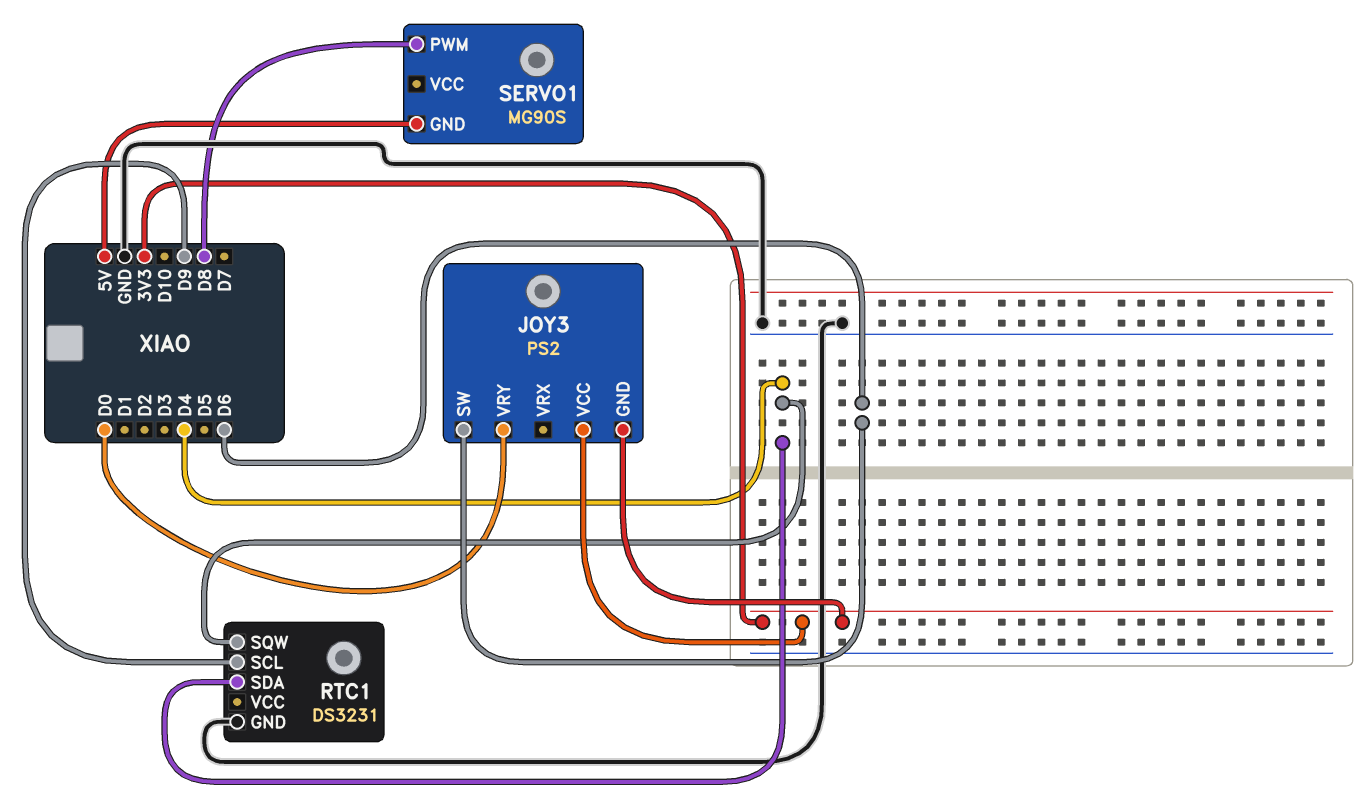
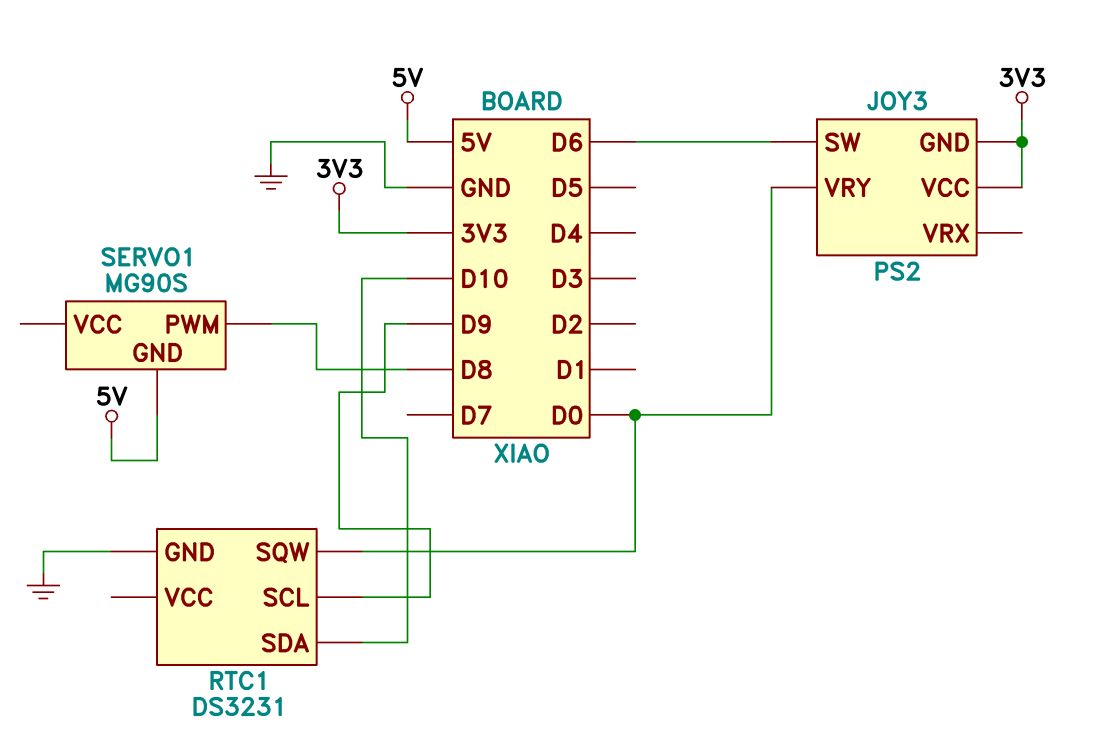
RTC1 pin SDA: D4 -> D10
RTC1 pin SQW: D4 -> D0

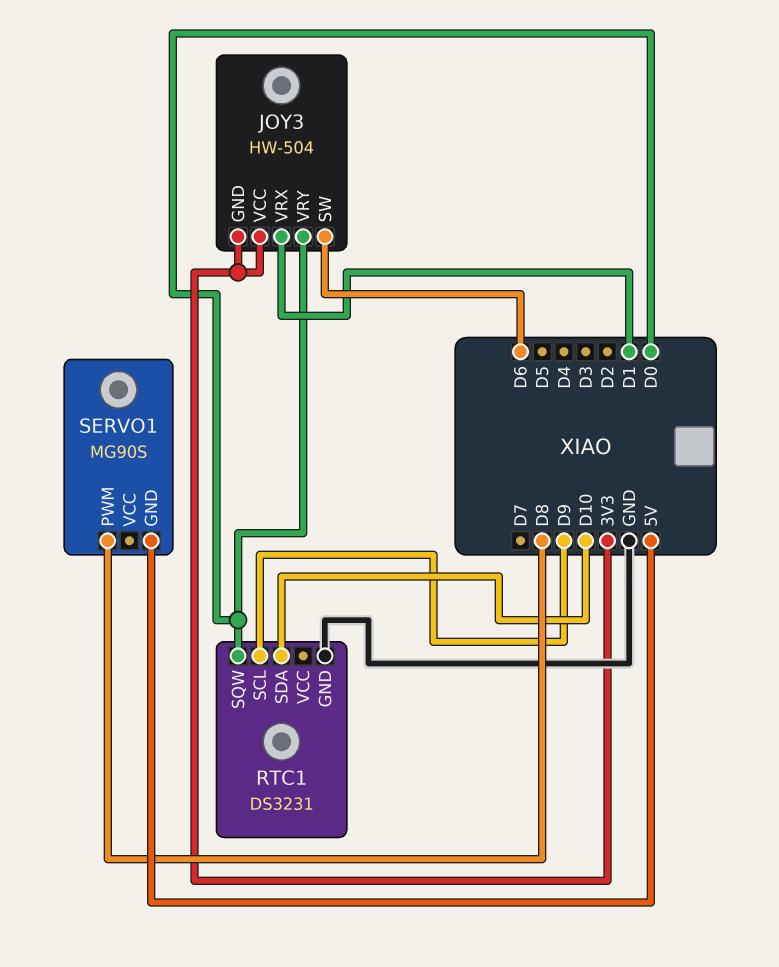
JOY3: PS2 -> HW-504
JOY3 pin VRX: none -> D1

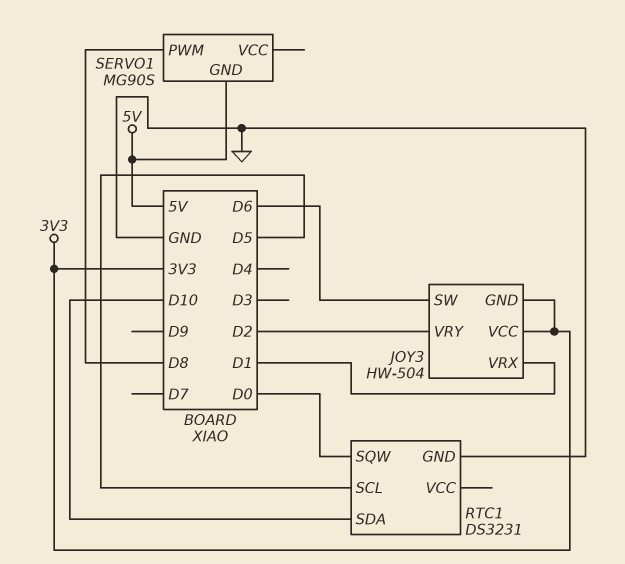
JOY3 pin VRY: D0 -> D2
RTC1 pin SCL: D9 -> D5

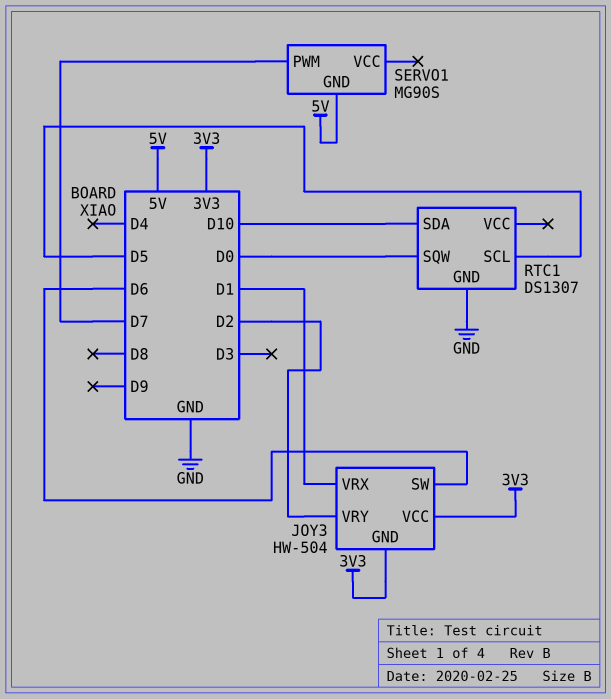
RTC1: DS3231 -> DS1307
SERVO1 pin PWM: D8 -> D7

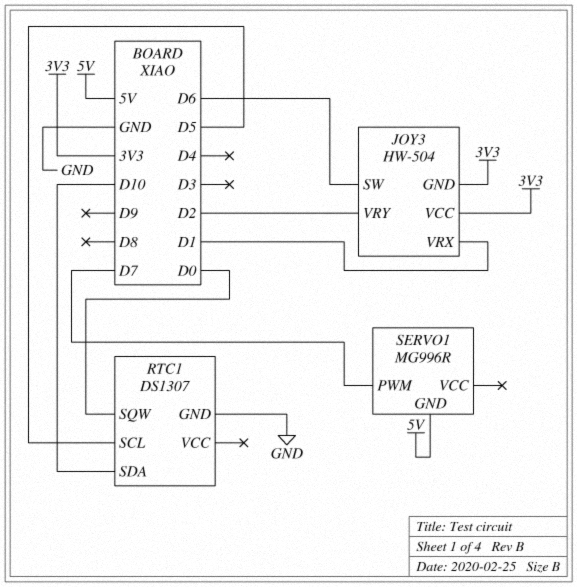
SERVO1: MG90S -> MG996R

